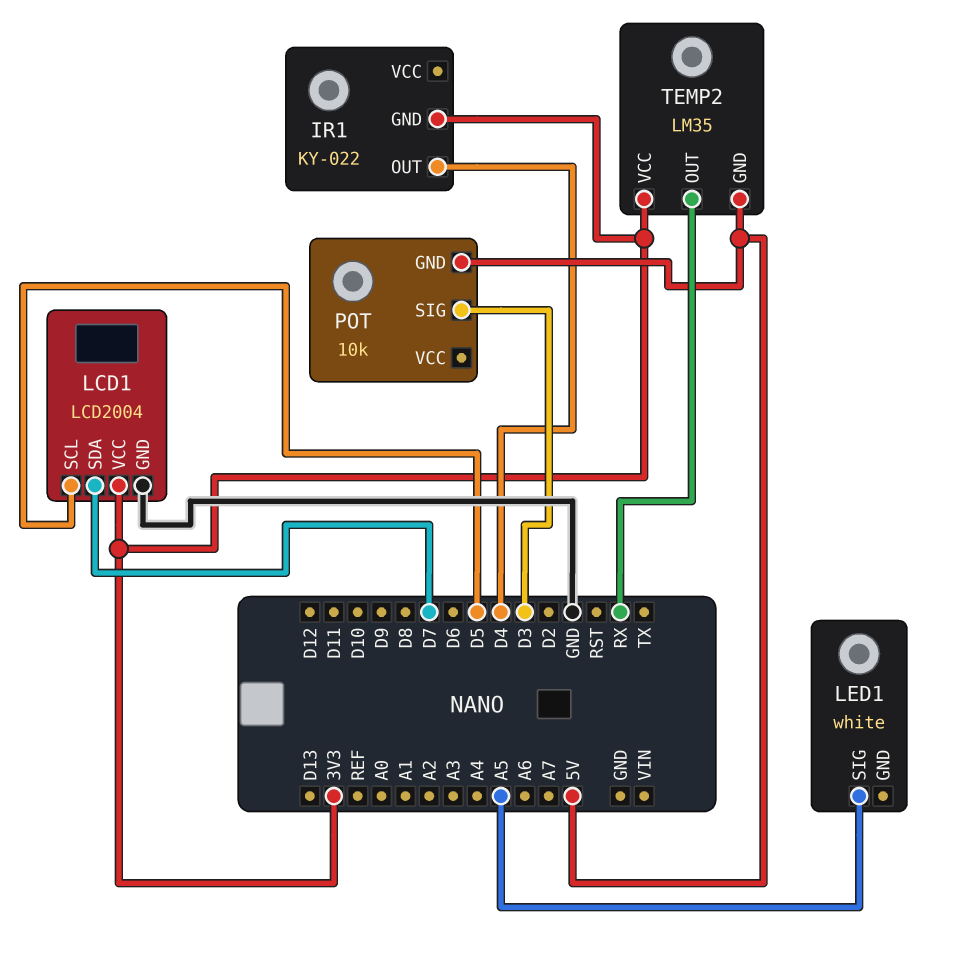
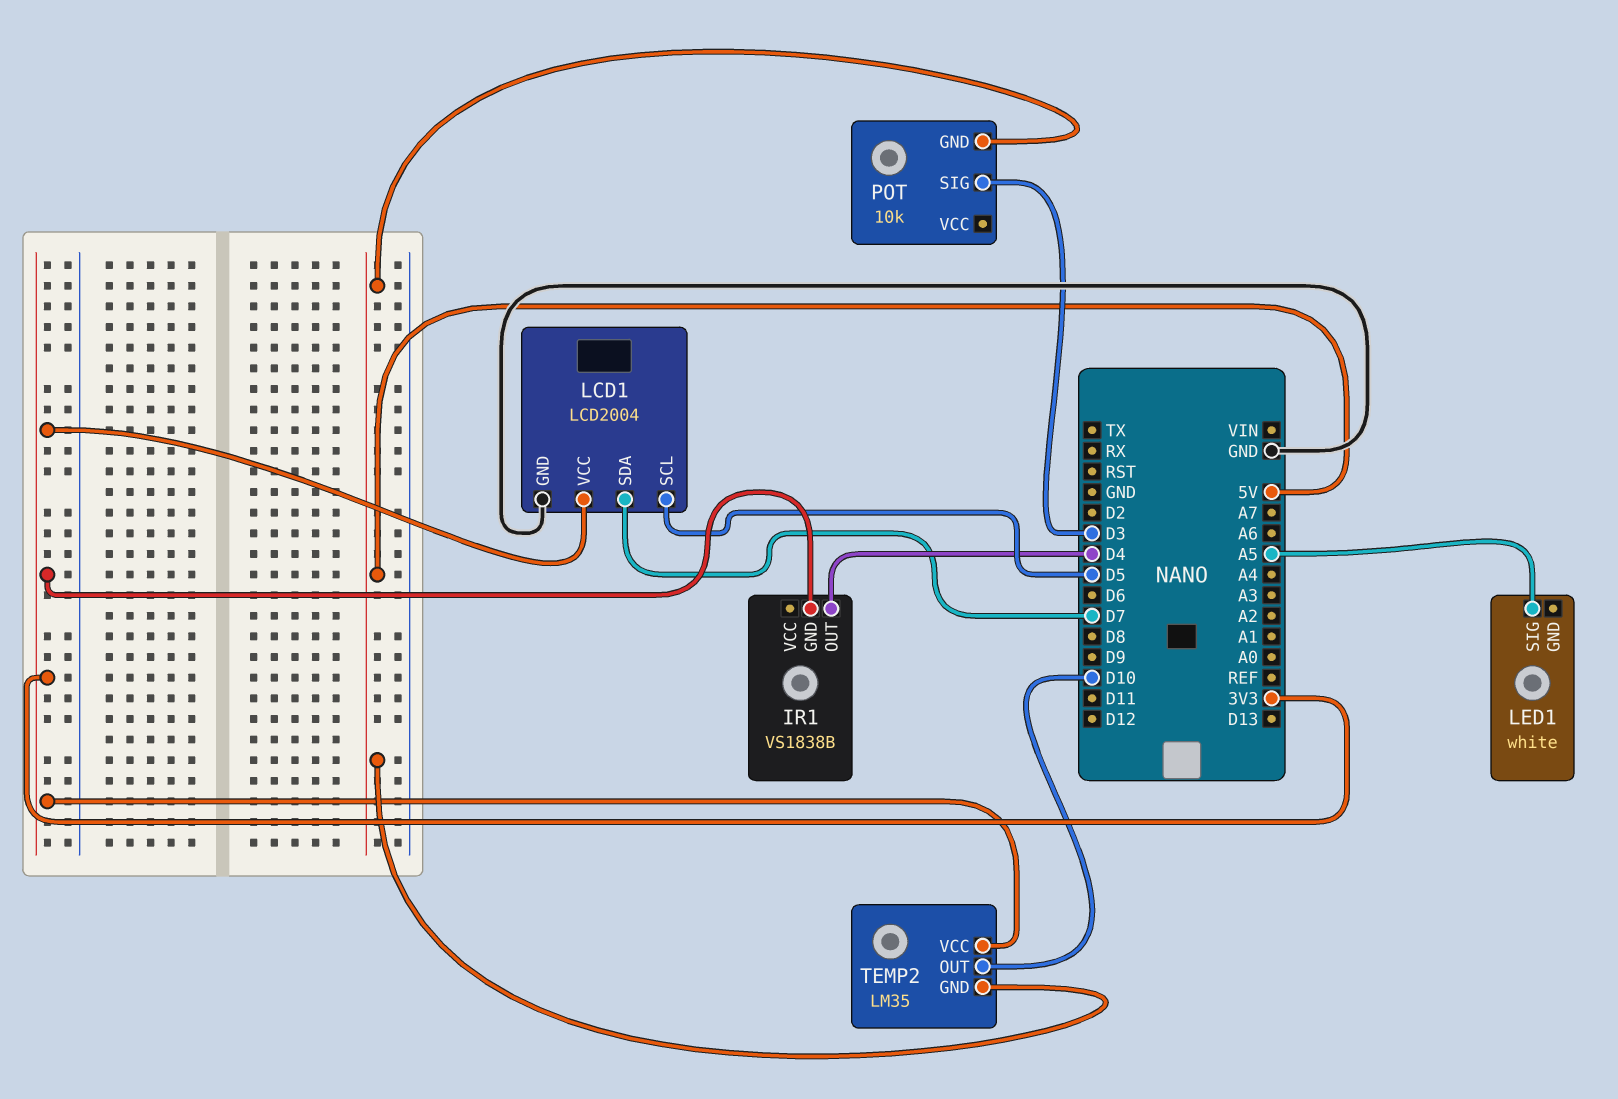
IR1: KY-022 -> VS1838B
TEMP2 pin OUT: RX -> D10

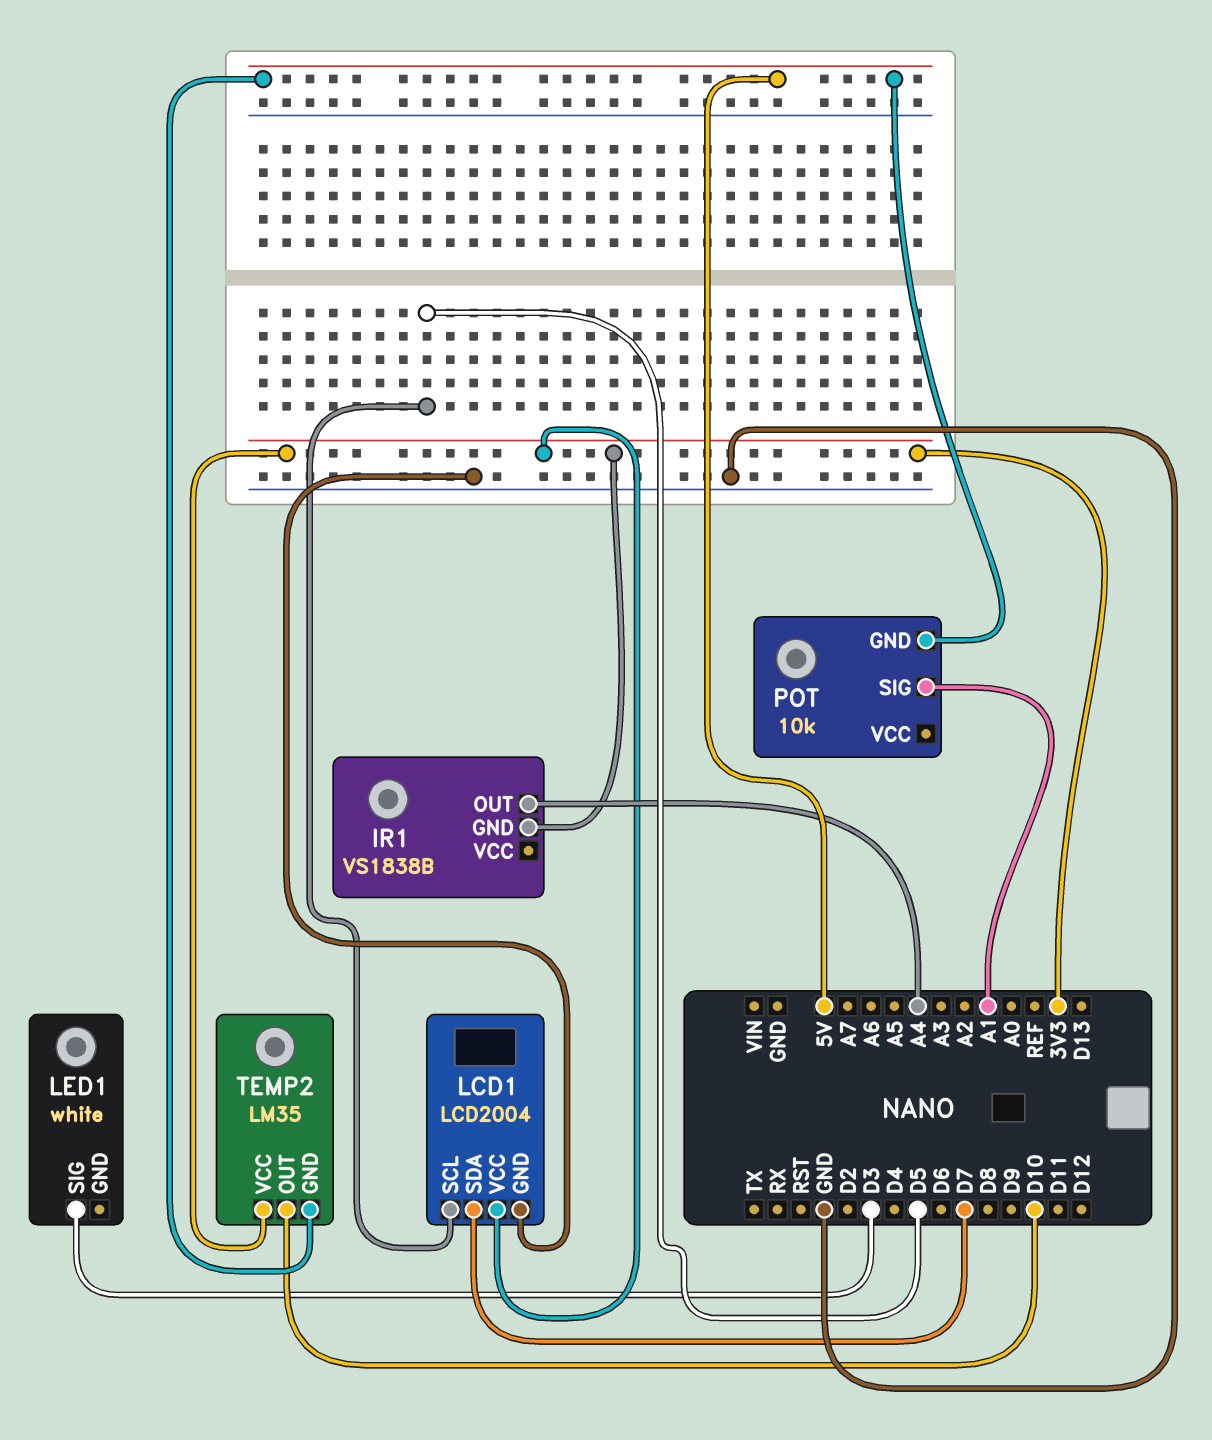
IR1 pin OUT: D4 -> A4
LED1 pin SIG: A5 -> D3
POT pin SIG: D3 -> A1

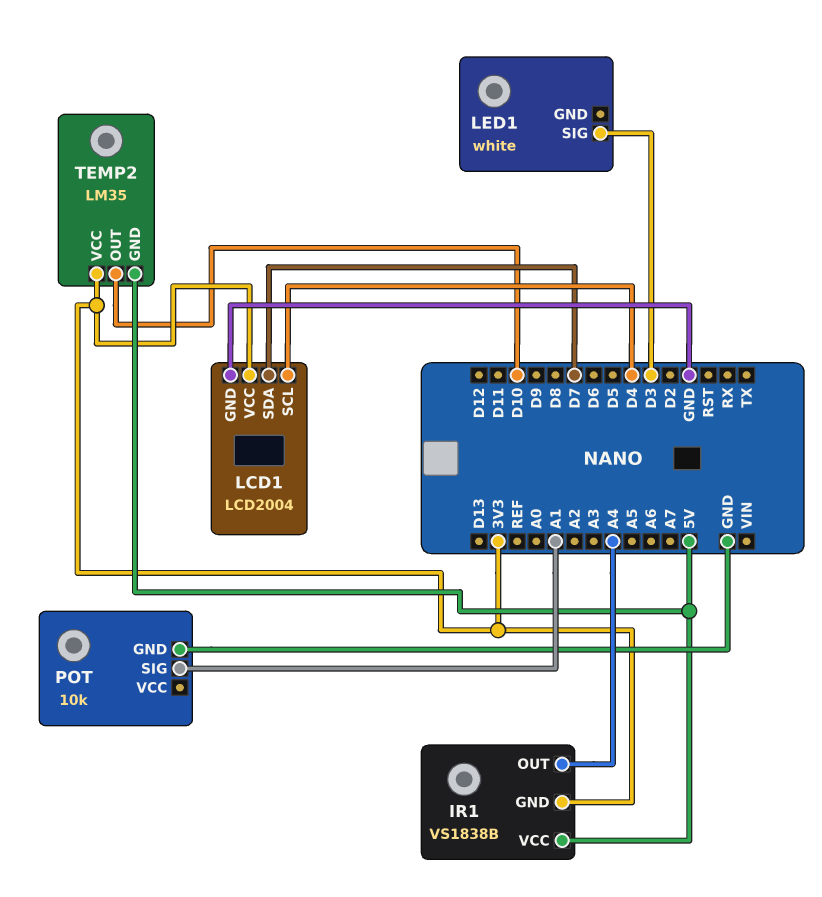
IR1 pin VCC: none -> 5V
LCD1 pin SCL: D5 -> D4
POT pin GND: 5V -> GND

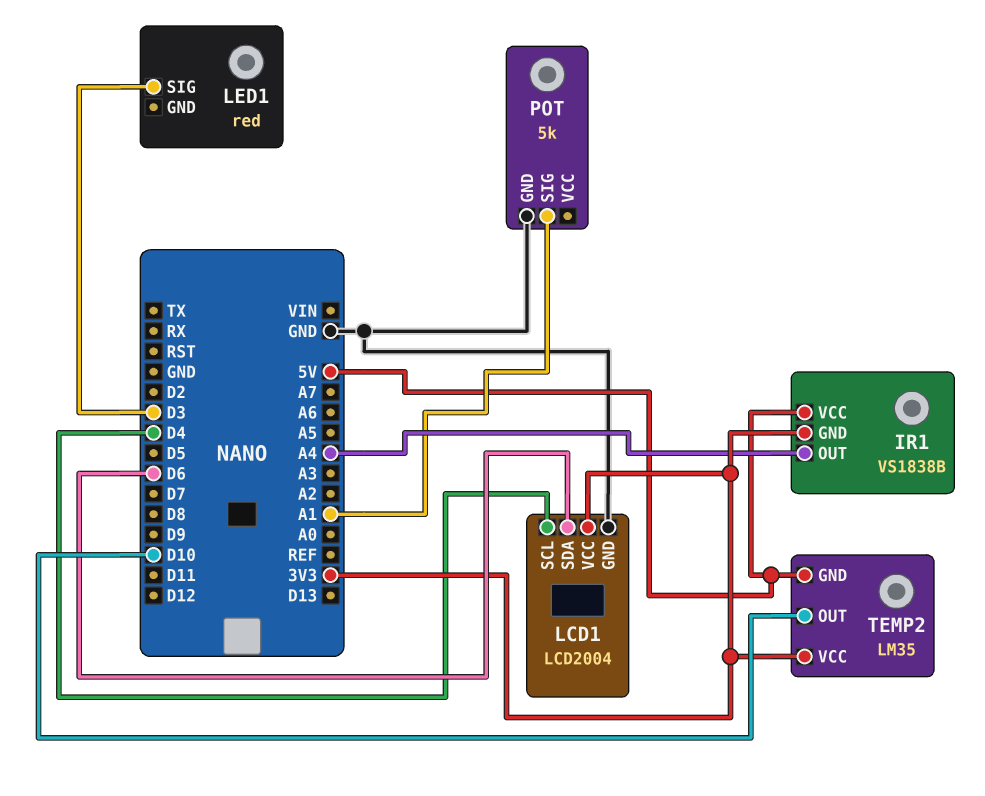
LCD1 pin SDA: D7 -> D6
LED1: white -> red
POT: 10k -> 5k

